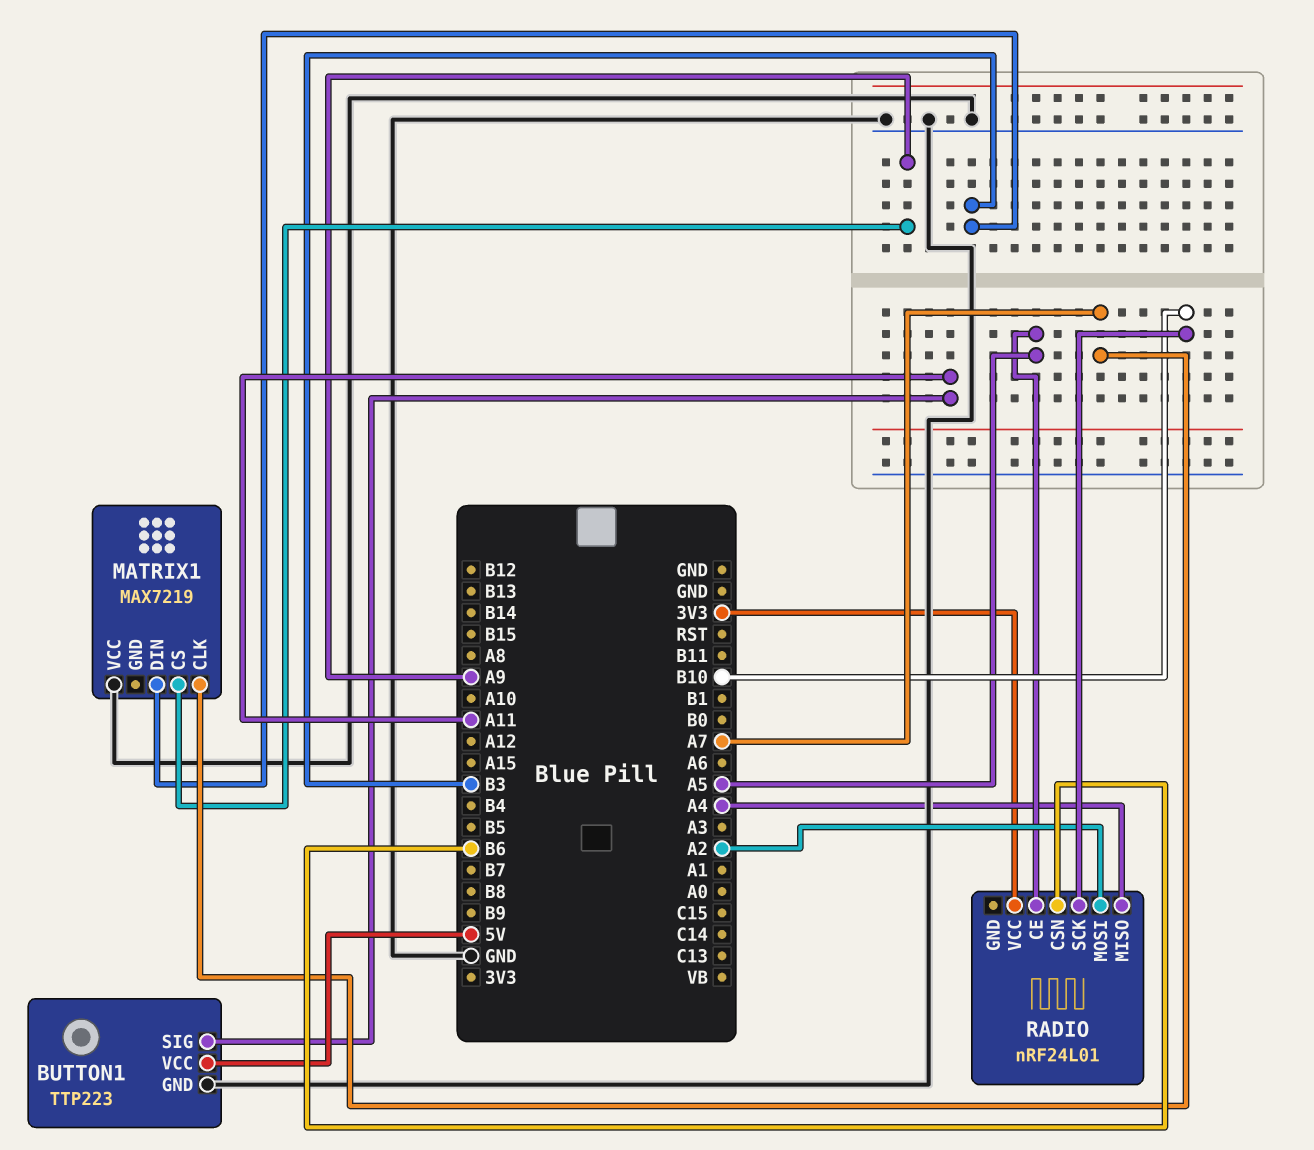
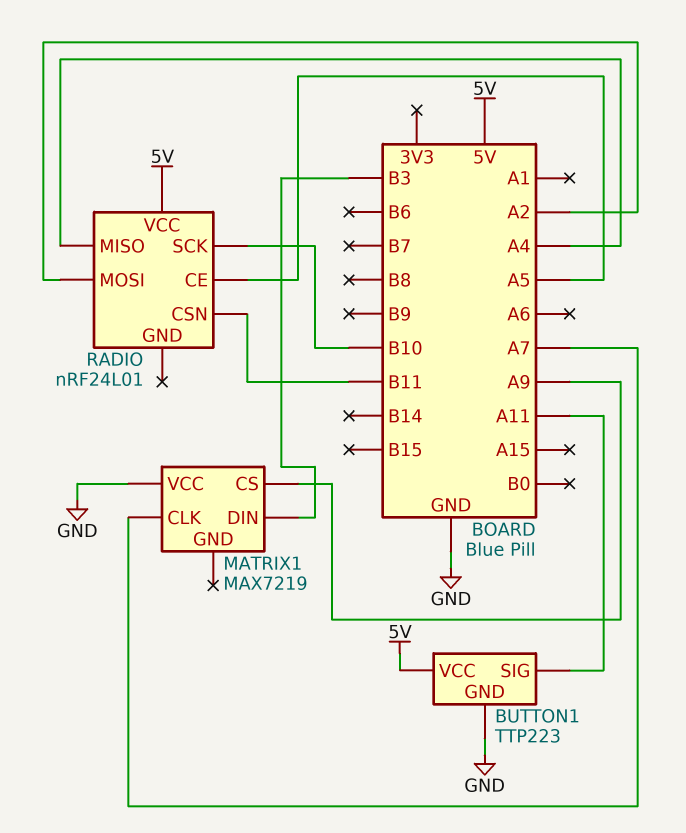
RADIO pin CSN: B6 -> B11
RADIO pin VCC: 3V3 -> 5V

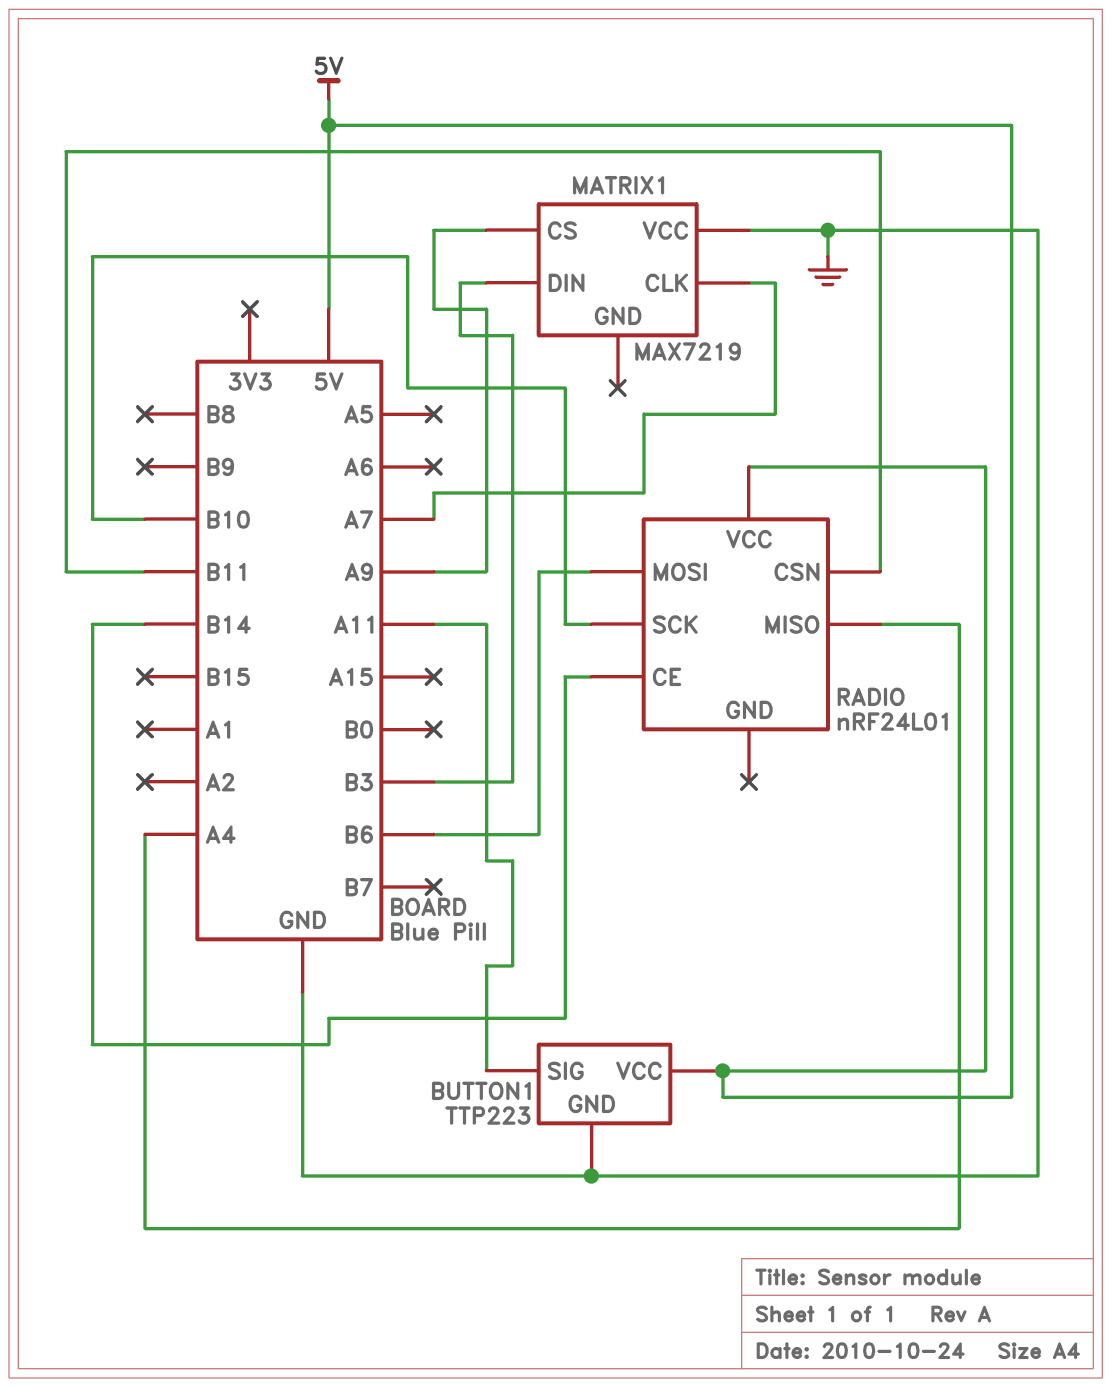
RADIO pin CE: A5 -> B14
RADIO pin MOSI: A2 -> B6

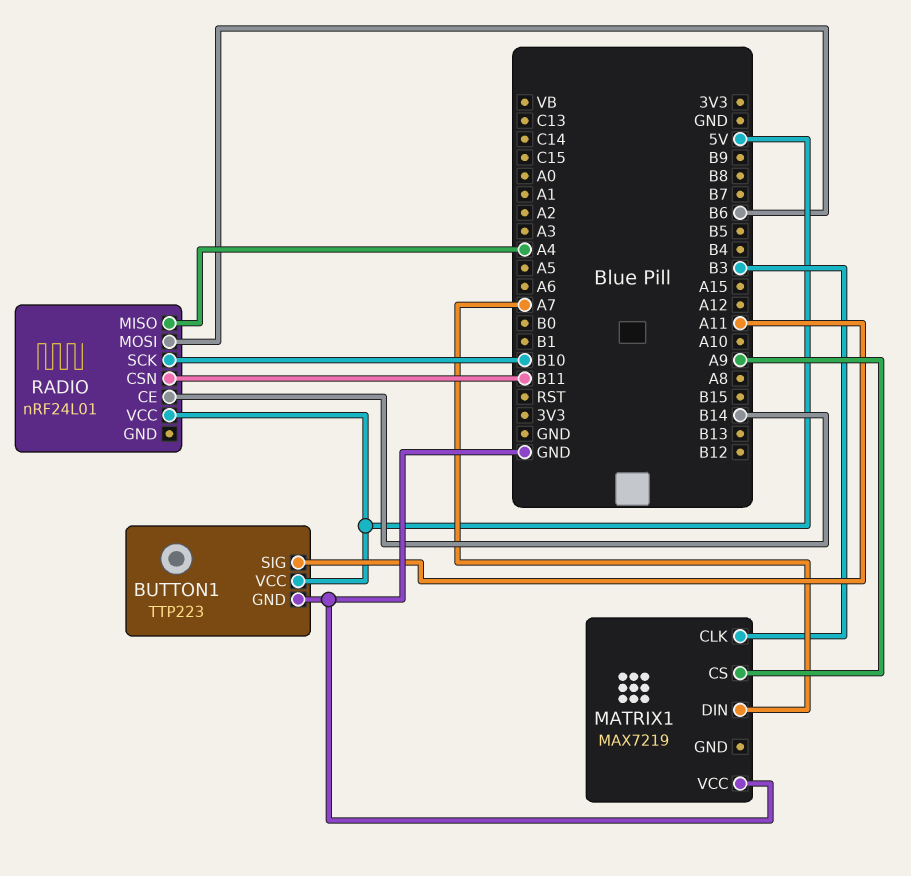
MATRIX1 pin CLK: A7 -> B3
MATRIX1 pin DIN: B3 -> A7

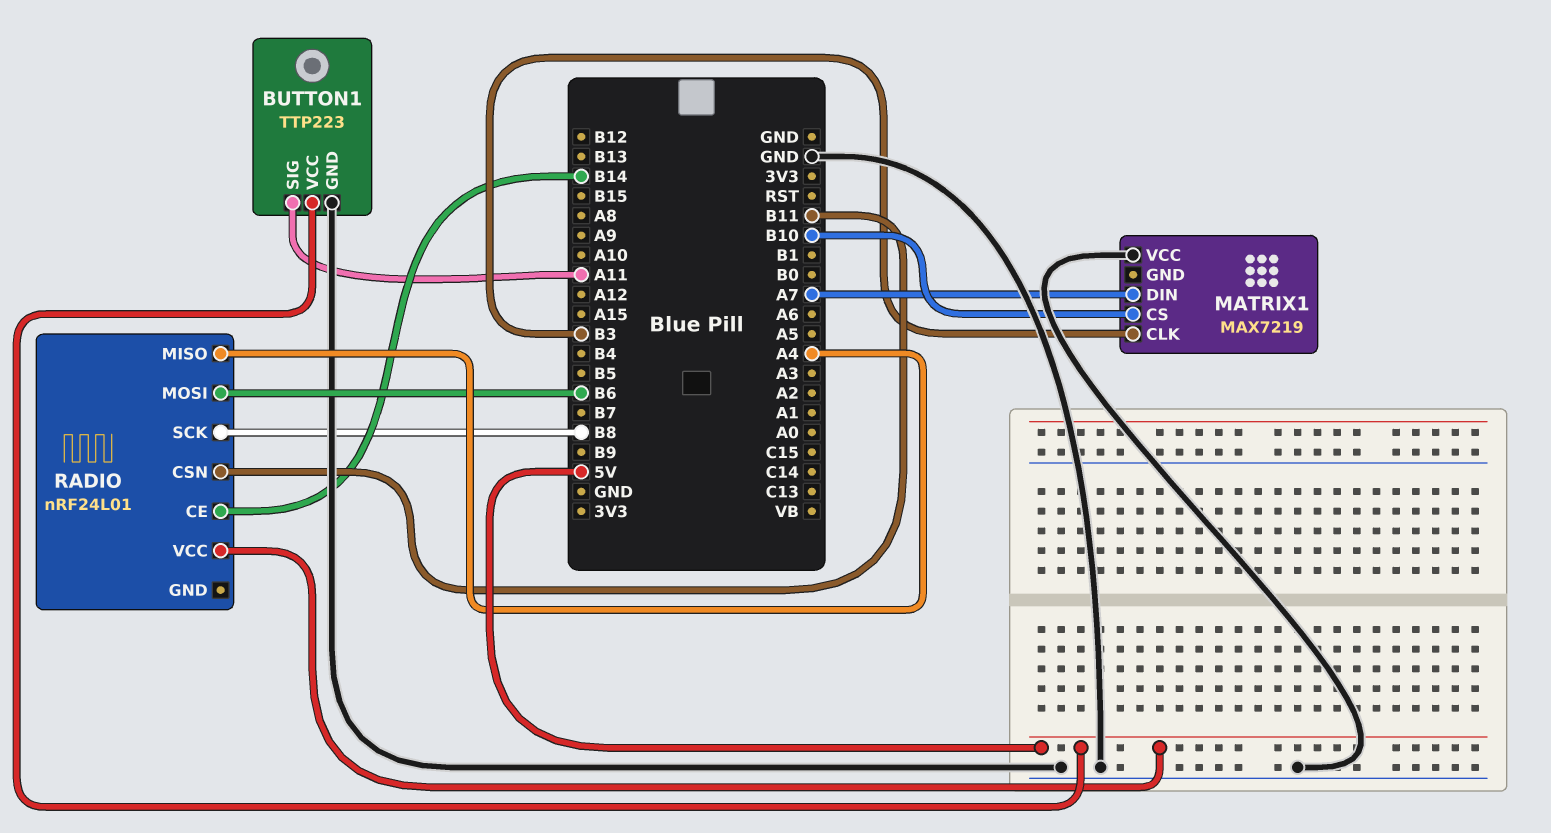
MATRIX1 pin CS: A9 -> B10
RADIO pin SCK: B10 -> B8

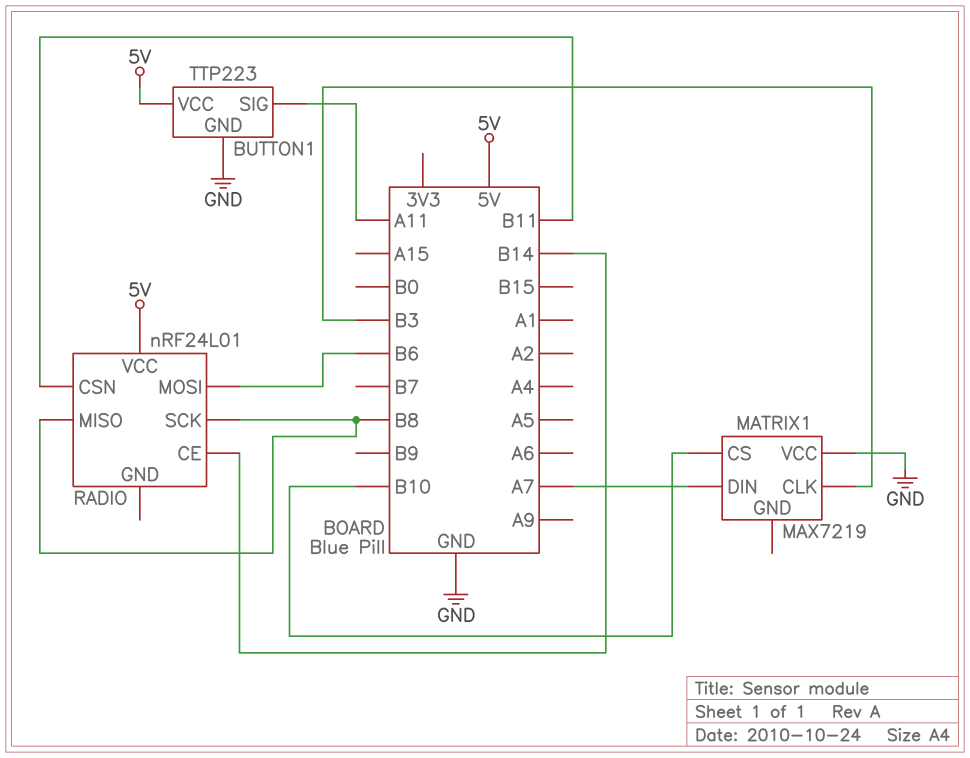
RADIO pin MISO: A4 -> B8

